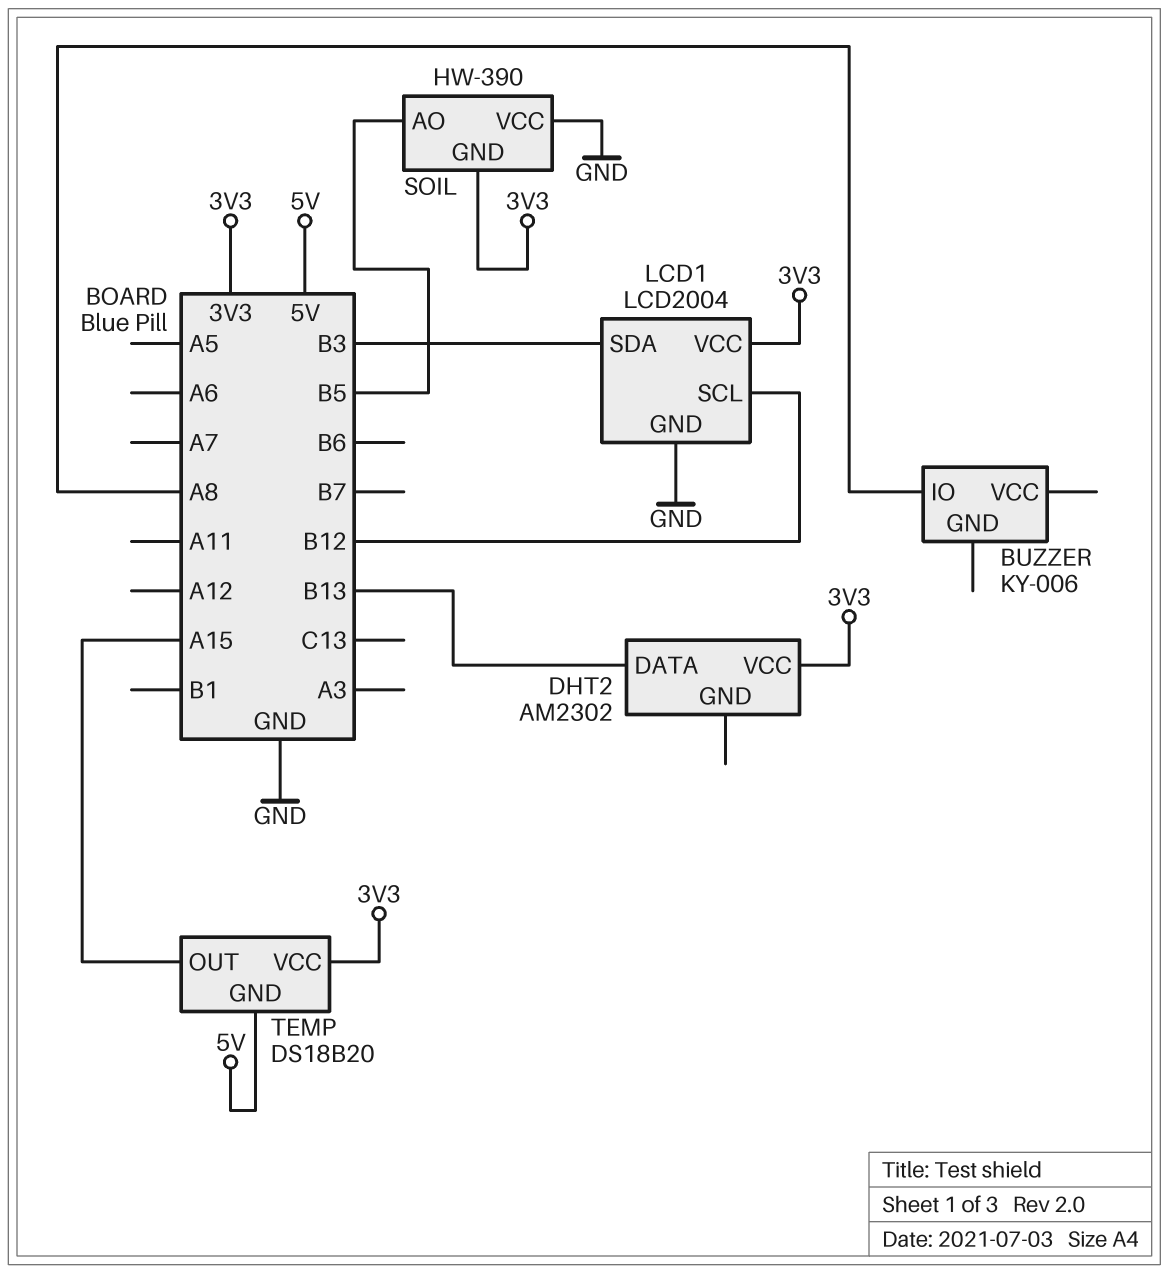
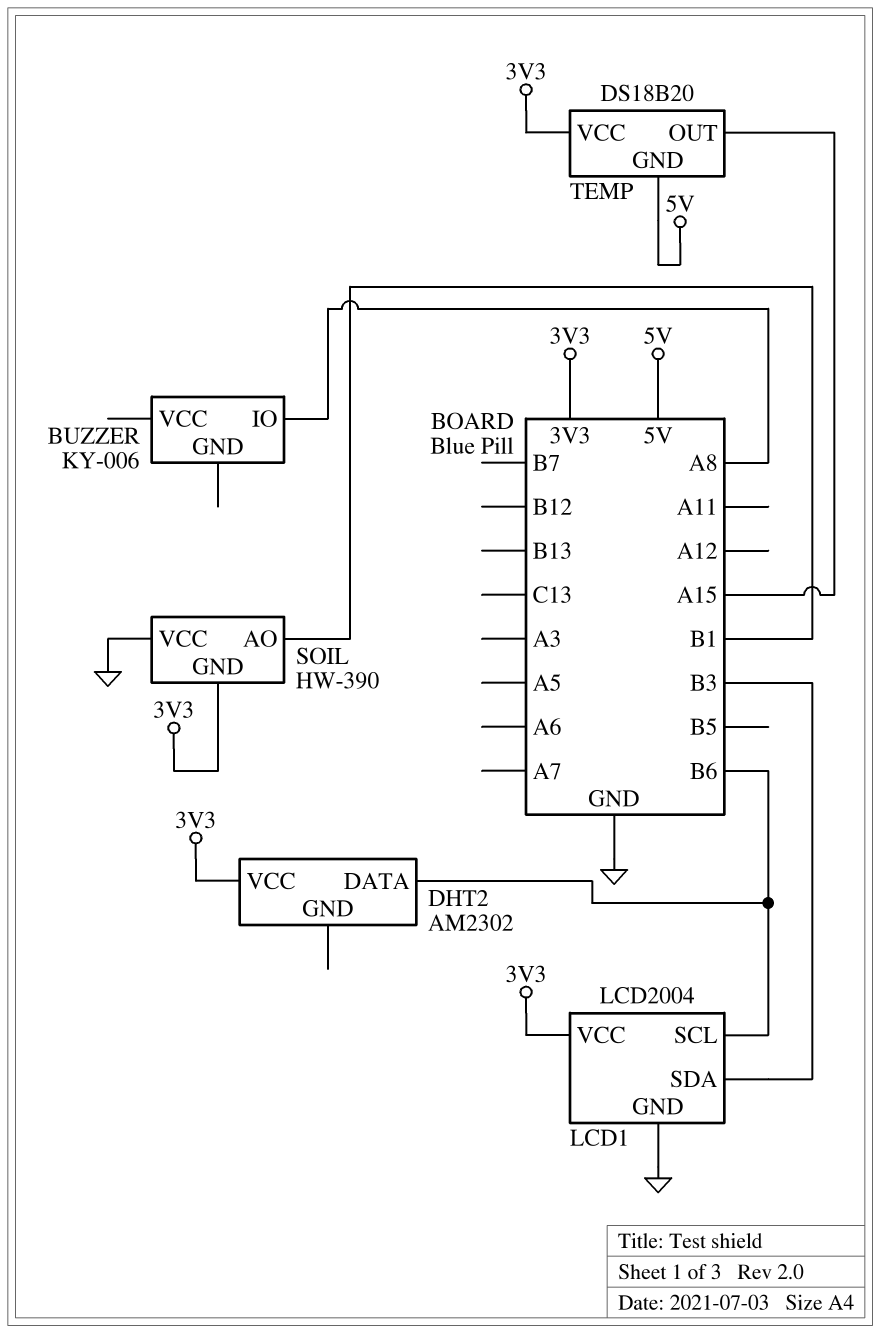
DHT2 pin DATA: B13 -> B6
LCD1 pin SCL: B12 -> B6
SOIL pin AO: B5 -> B1

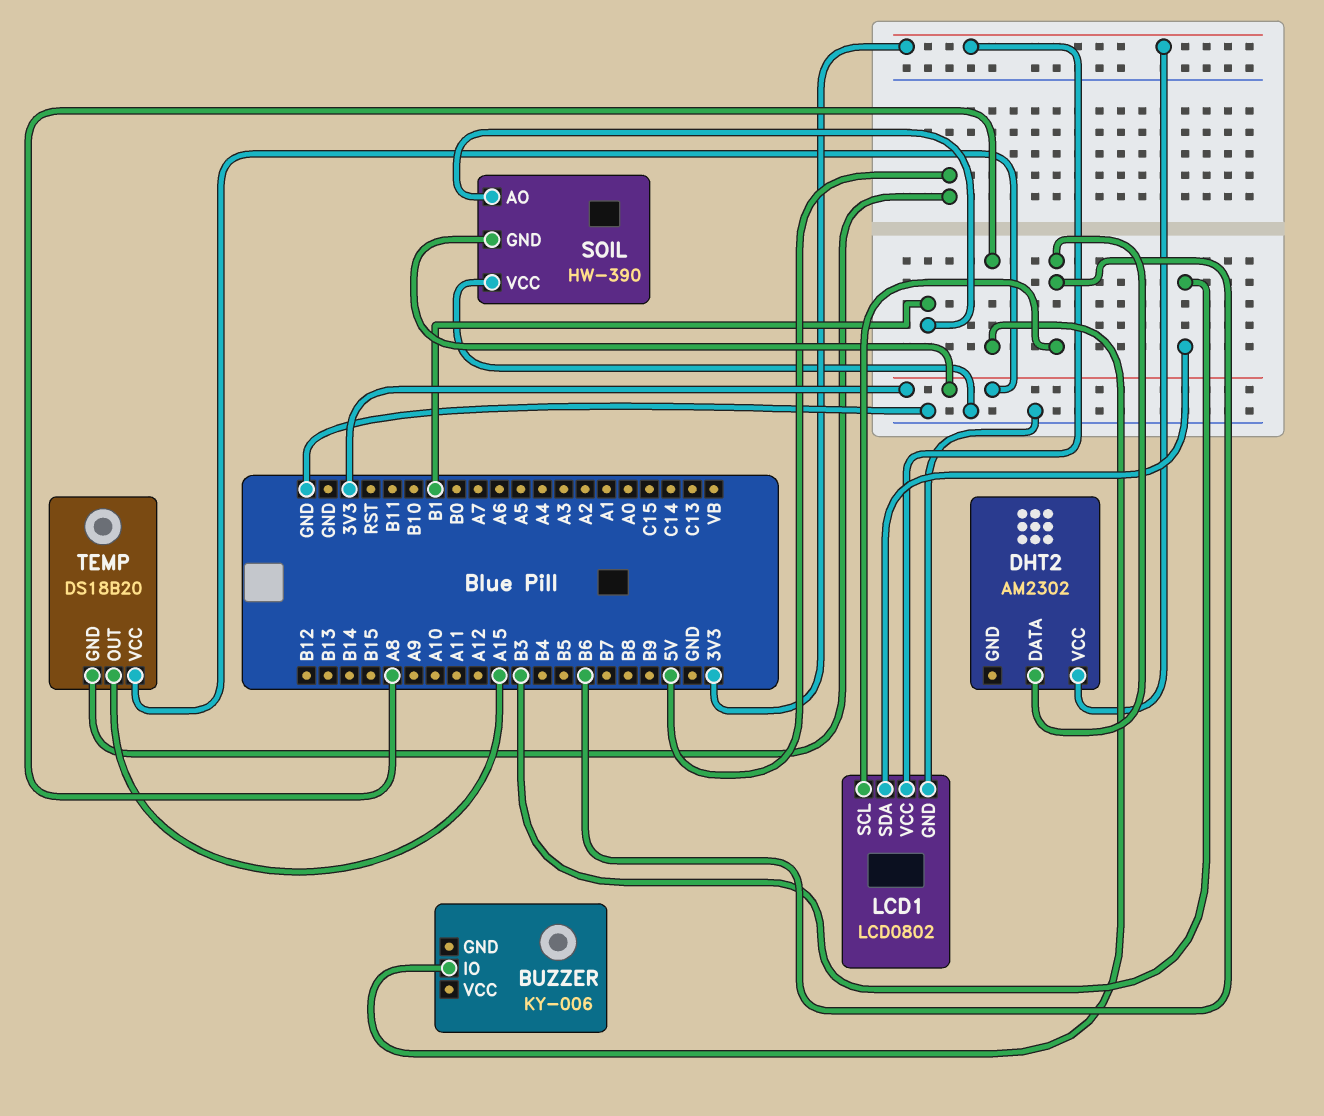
LCD1: LCD2004 -> LCD0802

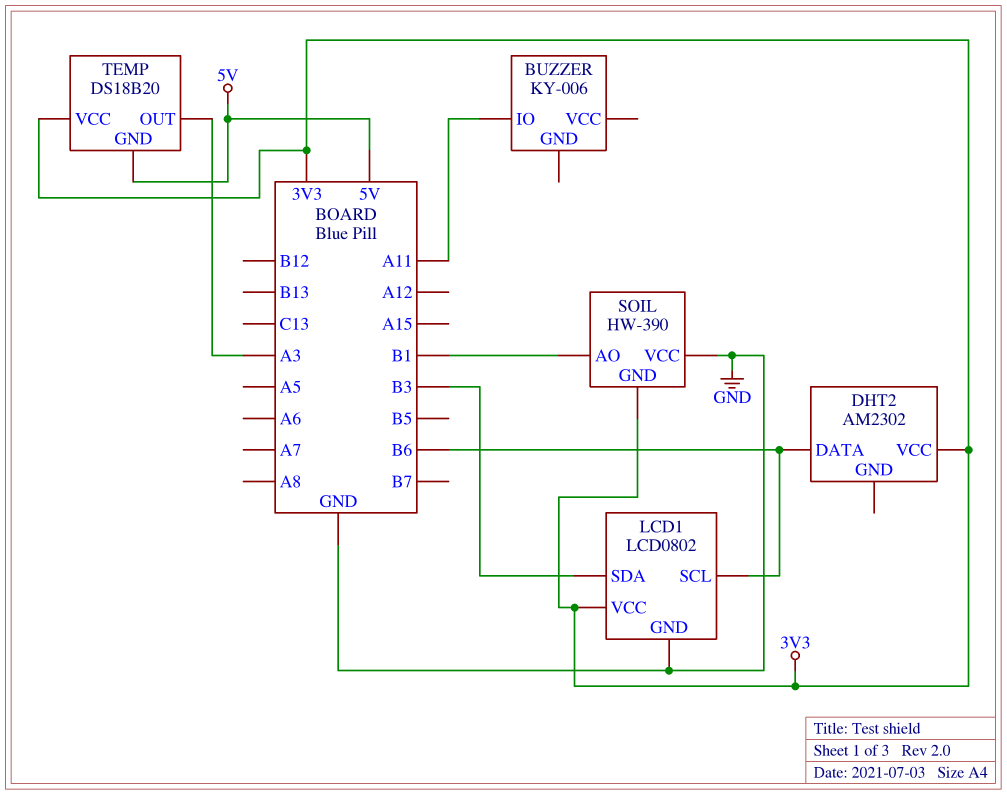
BUZZER pin IO: A8 -> A11
TEMP pin OUT: A15 -> A3

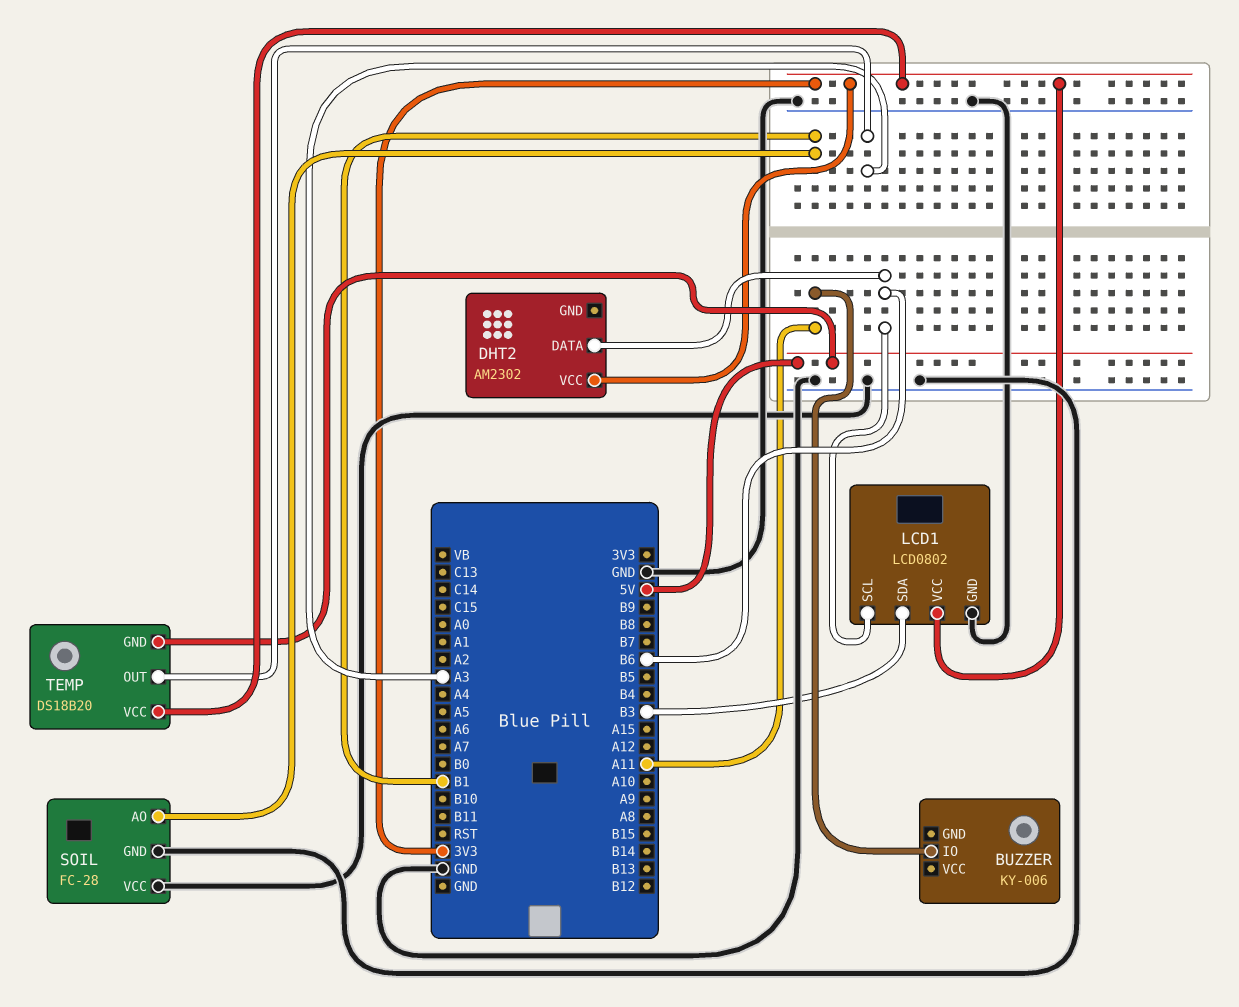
SOIL: HW-390 -> FC-28
SOIL pin GND: 3V3 -> GND

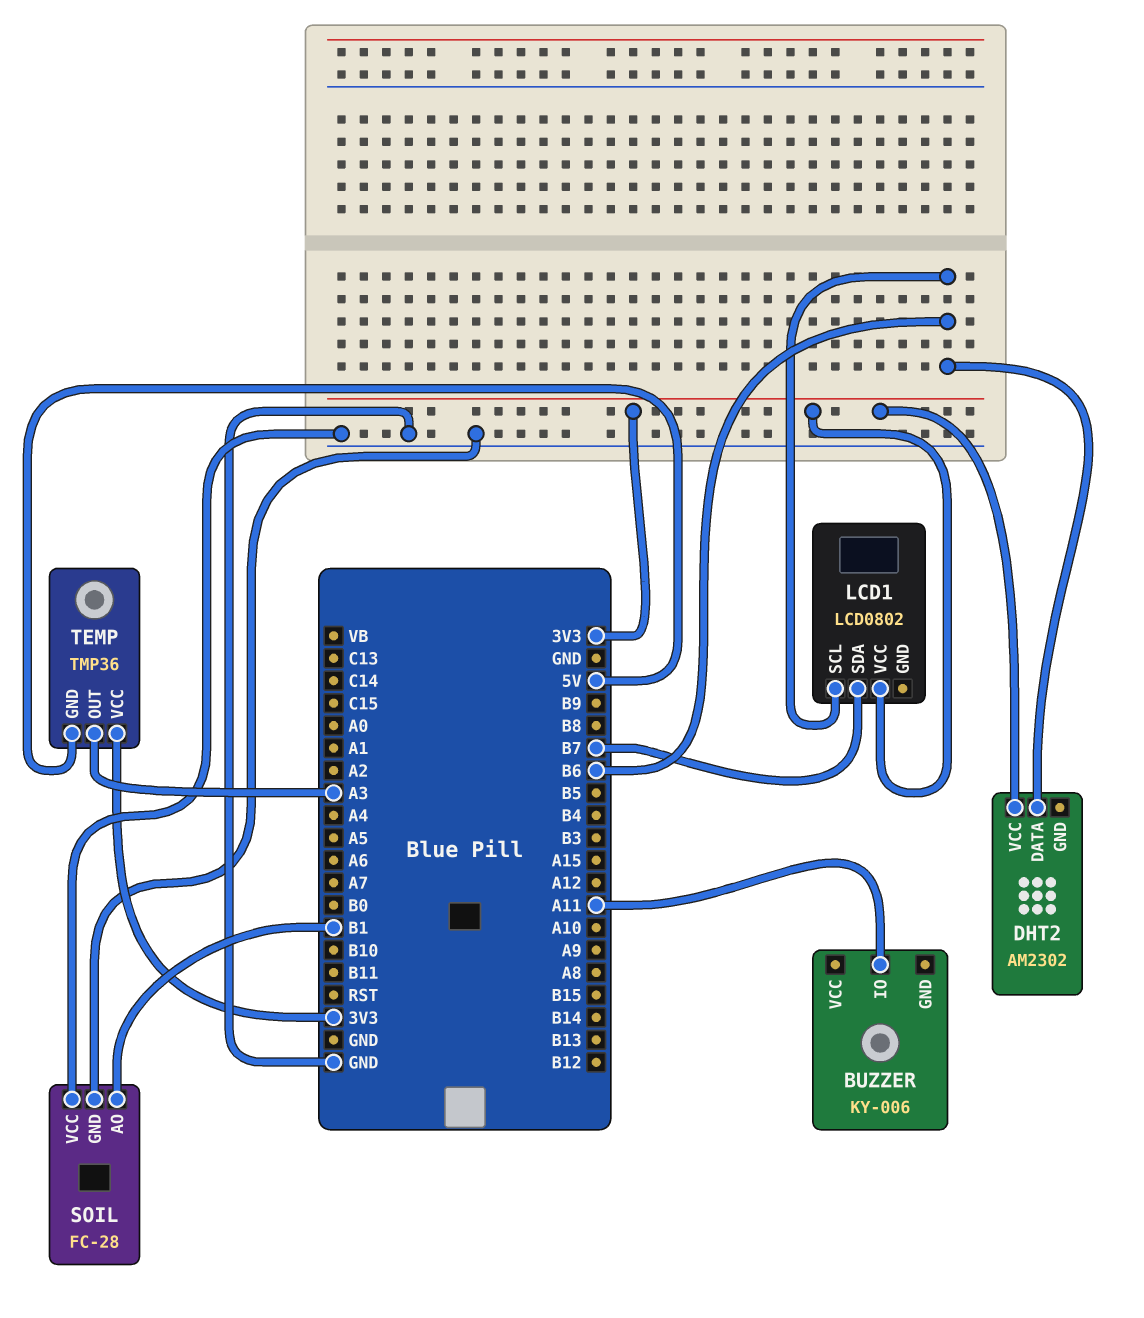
LCD1 pin GND: GND -> none
LCD1 pin SDA: B3 -> B7
TEMP: DS18B20 -> TMP36

